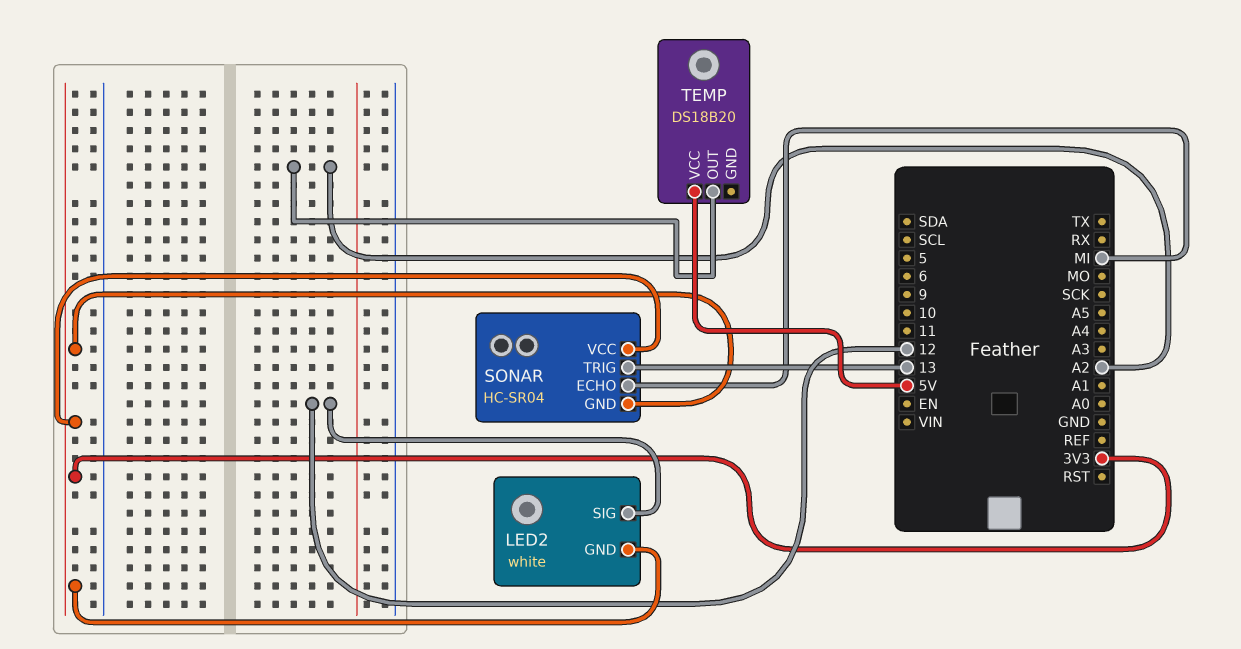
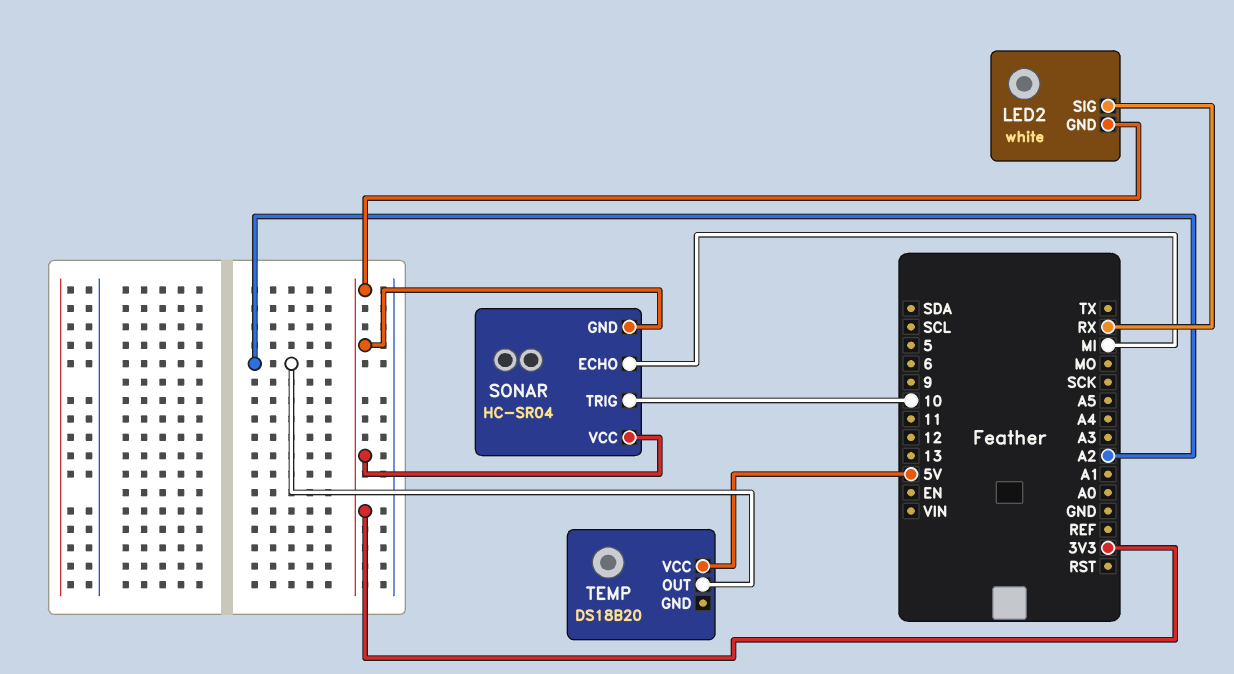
LED2 pin SIG: 12 -> RX
SONAR pin TRIG: 13 -> 10

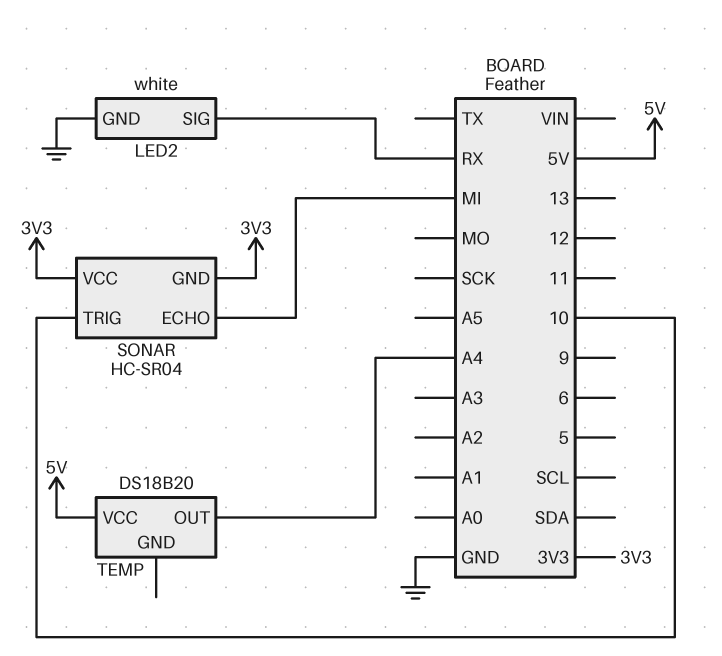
LED2 pin GND: 3V3 -> GND
TEMP pin OUT: A2 -> A4

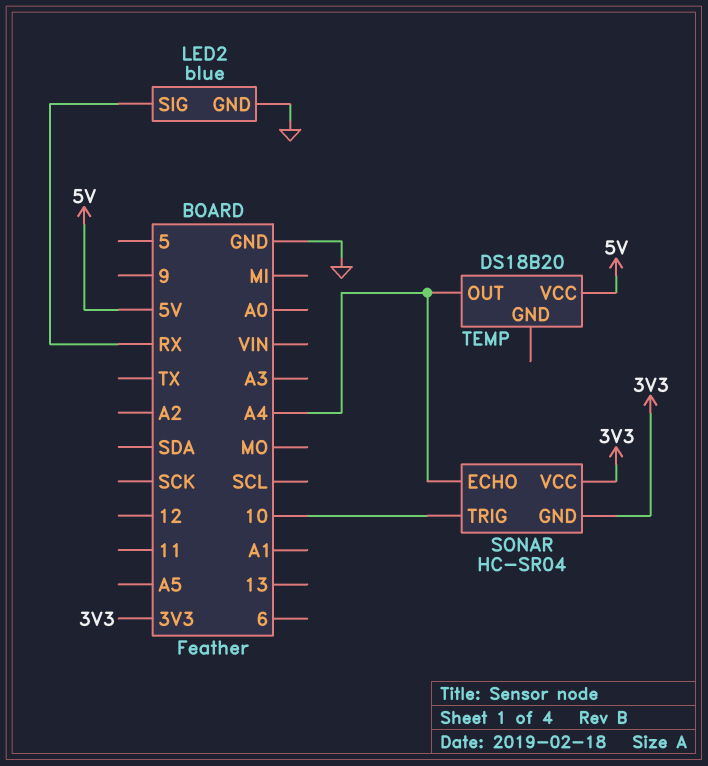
LED2: white -> blue
SONAR pin ECHO: MI -> A4

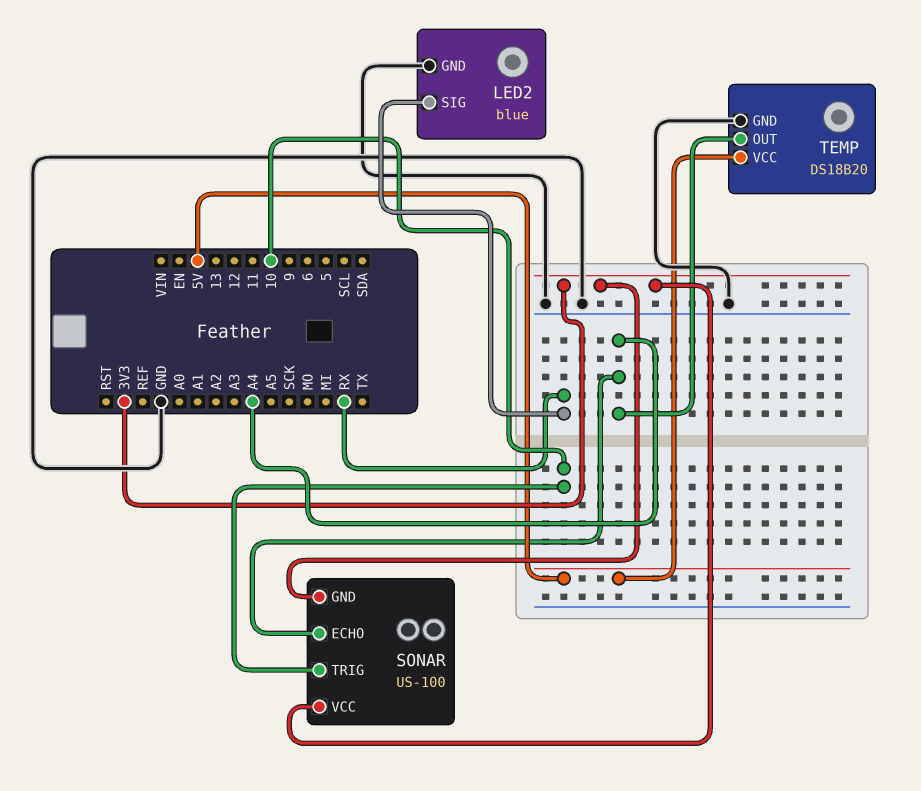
SONAR: HC-SR04 -> US-100
TEMP pin GND: none -> GND

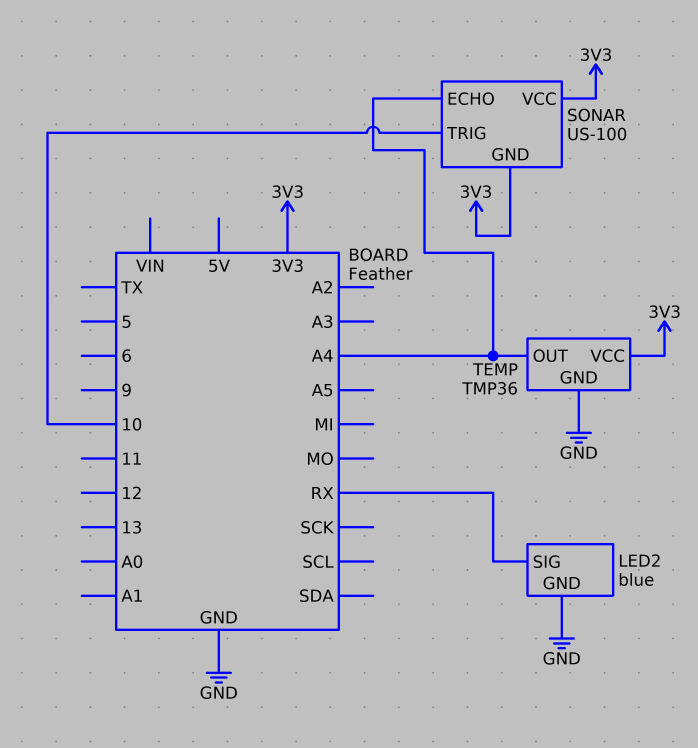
TEMP: DS18B20 -> TMP36
TEMP pin VCC: 5V -> 3V3

